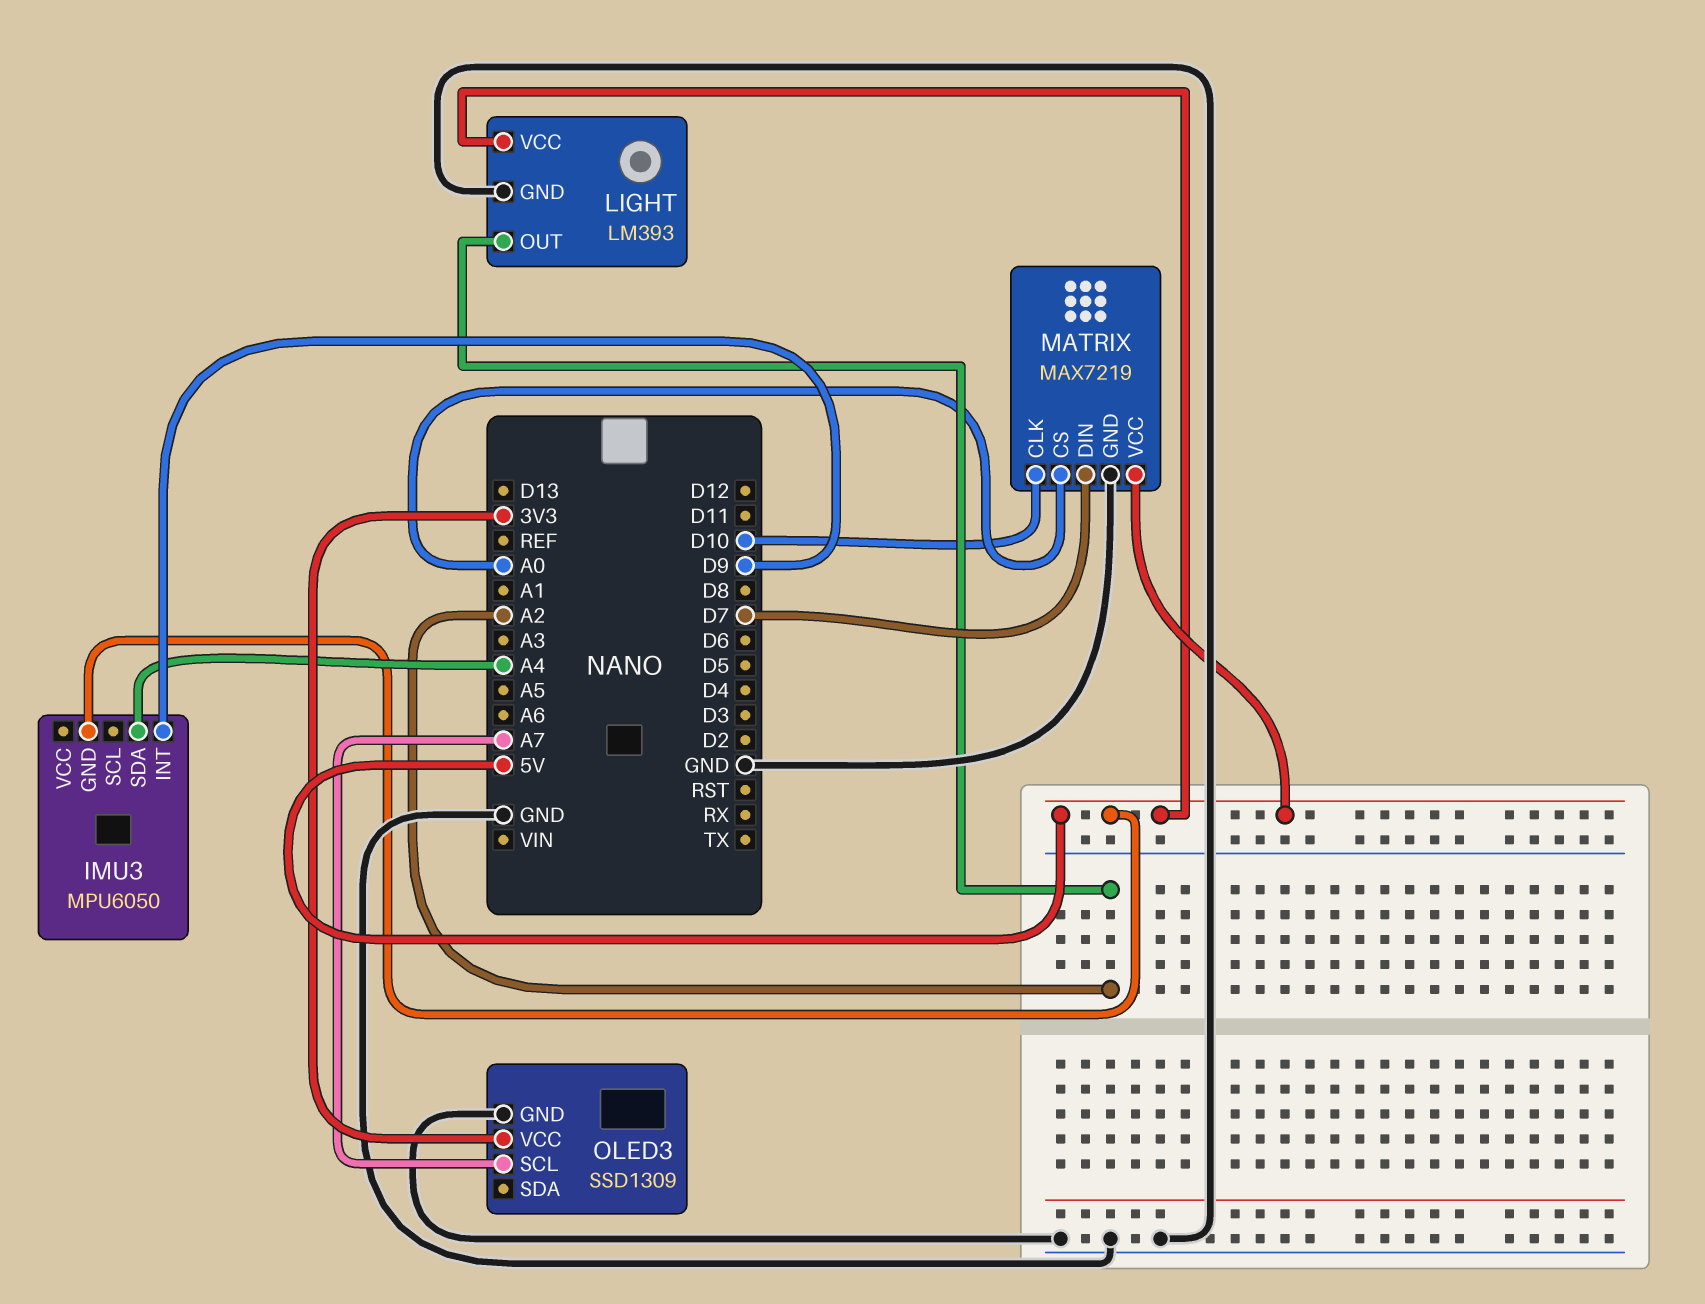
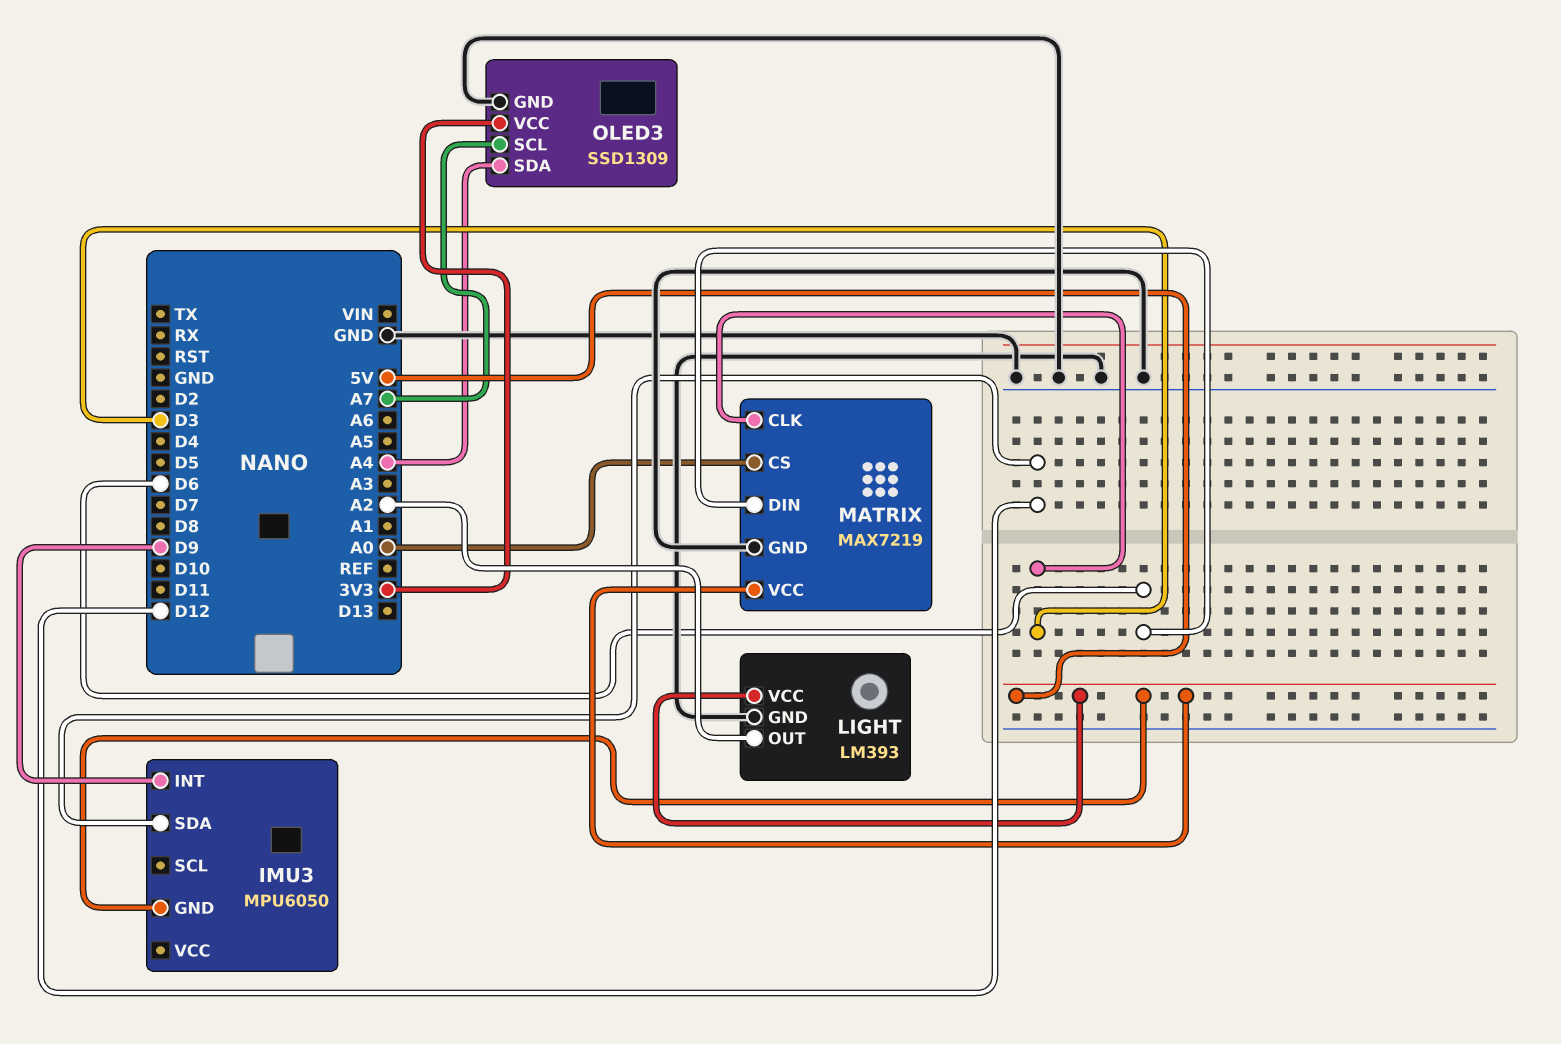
IMU3 pin SDA: A4 -> D12
MATRIX pin CLK: D10 -> D3
MATRIX pin DIN: D7 -> D6
OLED3 pin SDA: none -> A4

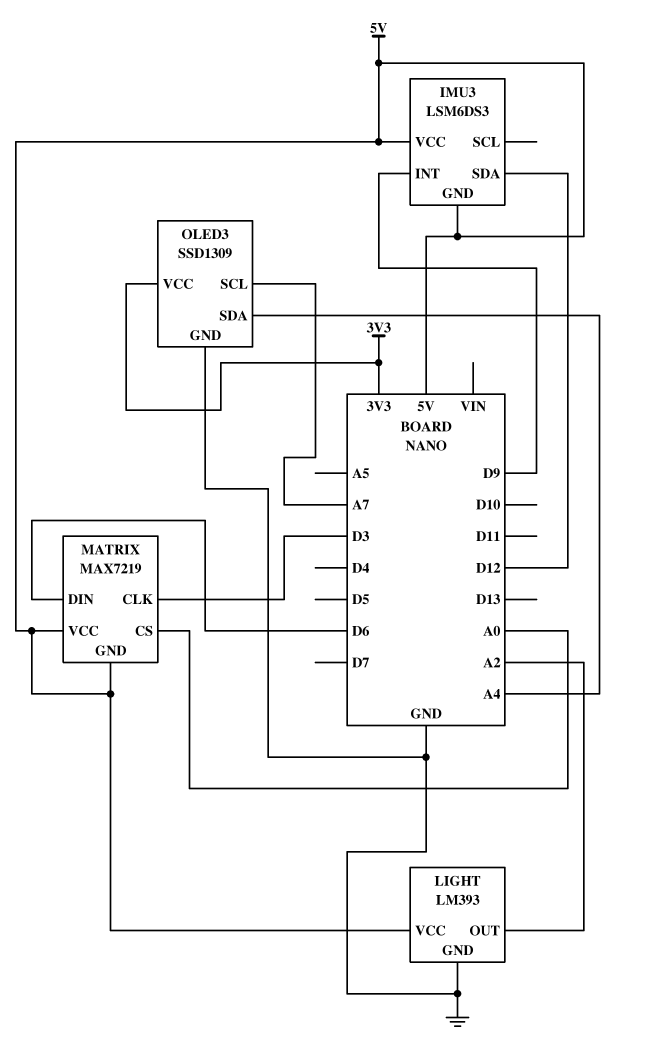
IMU3: MPU6050 -> LSM6DS3
IMU3 pin VCC: none -> 5V
MATRIX pin GND: GND -> 5V

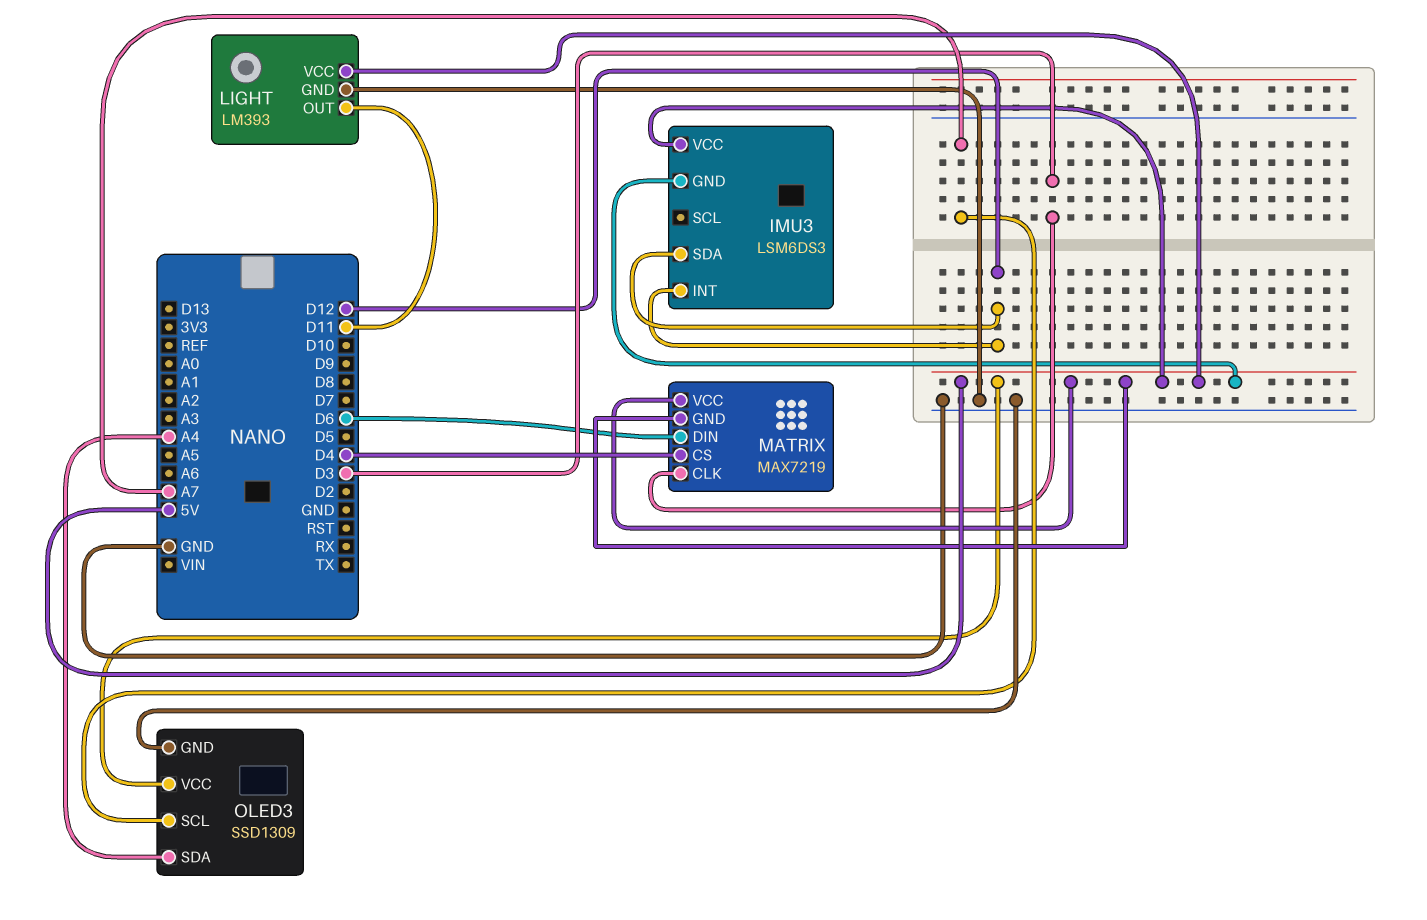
IMU3 pin INT: D9 -> D12
LIGHT pin OUT: A2 -> D11
MATRIX pin CS: A0 -> D4
OLED3 pin VCC: 3V3 -> 5V

